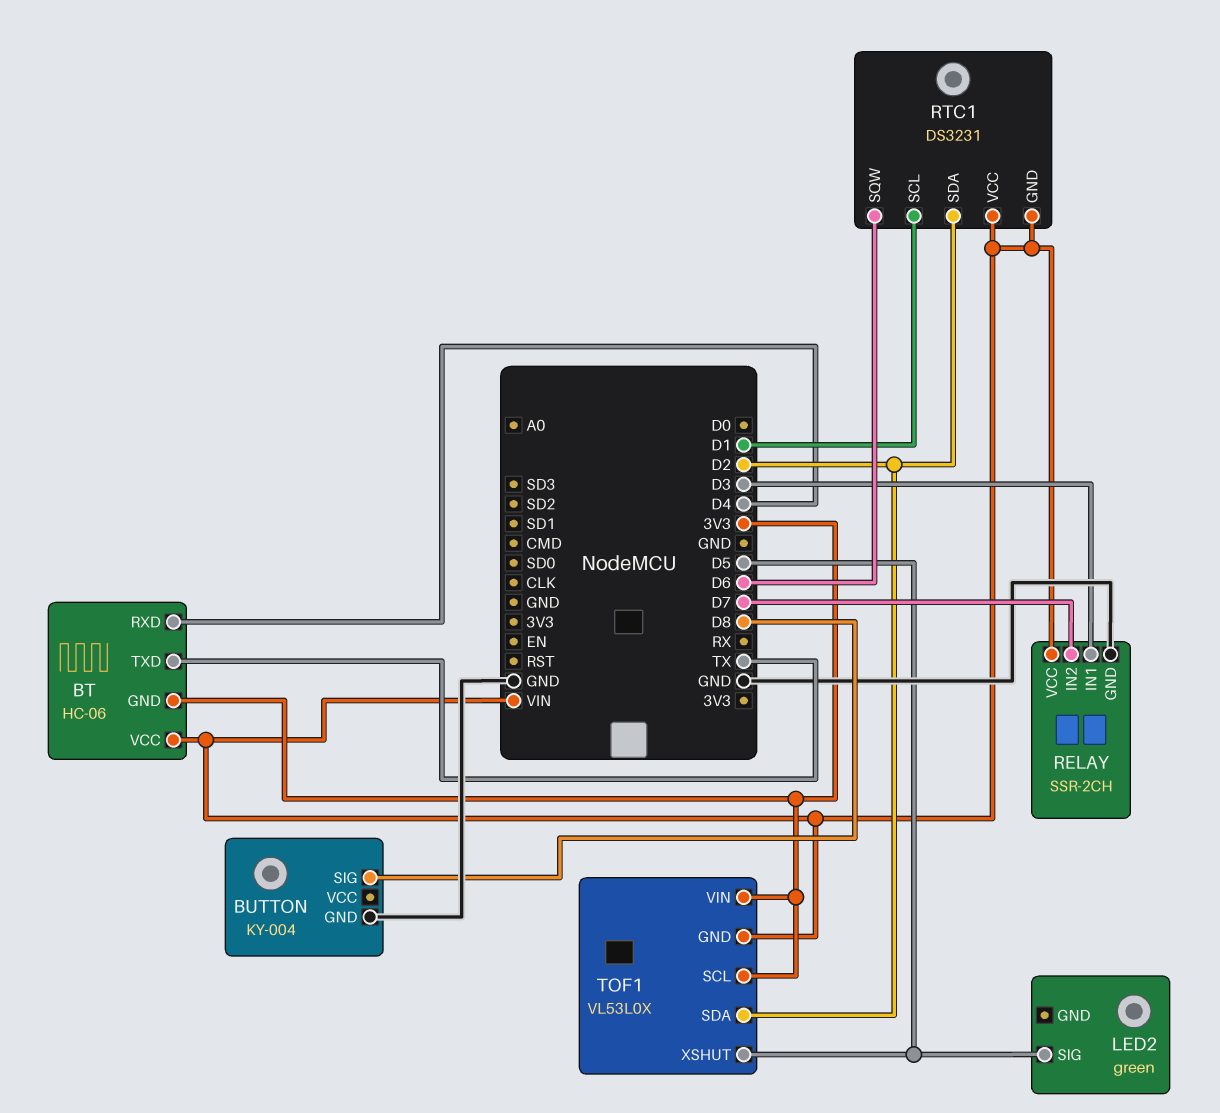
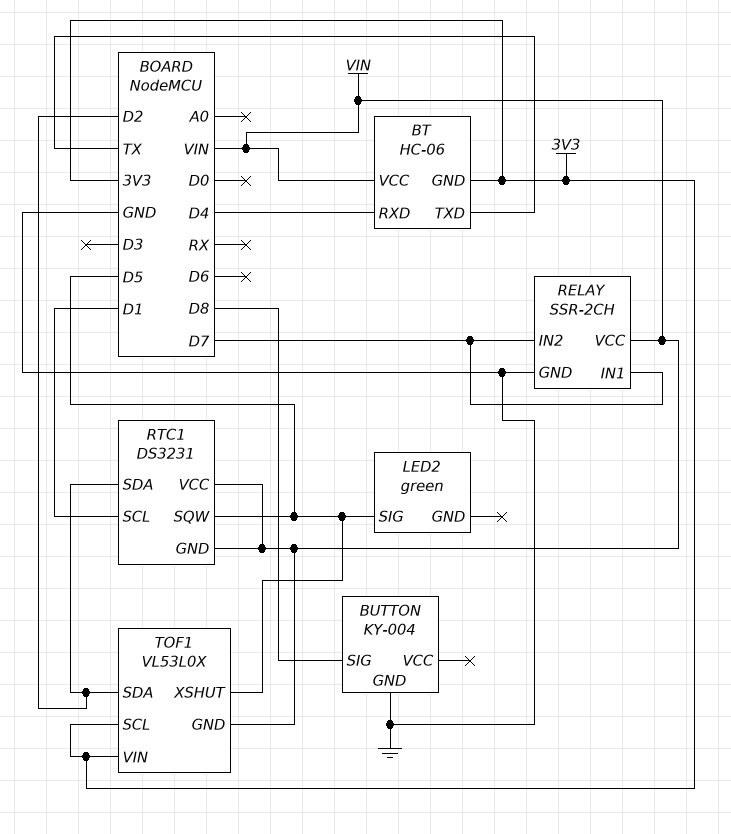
RELAY pin IN1: D3 -> D7
RTC1 pin SQW: D6 -> D5

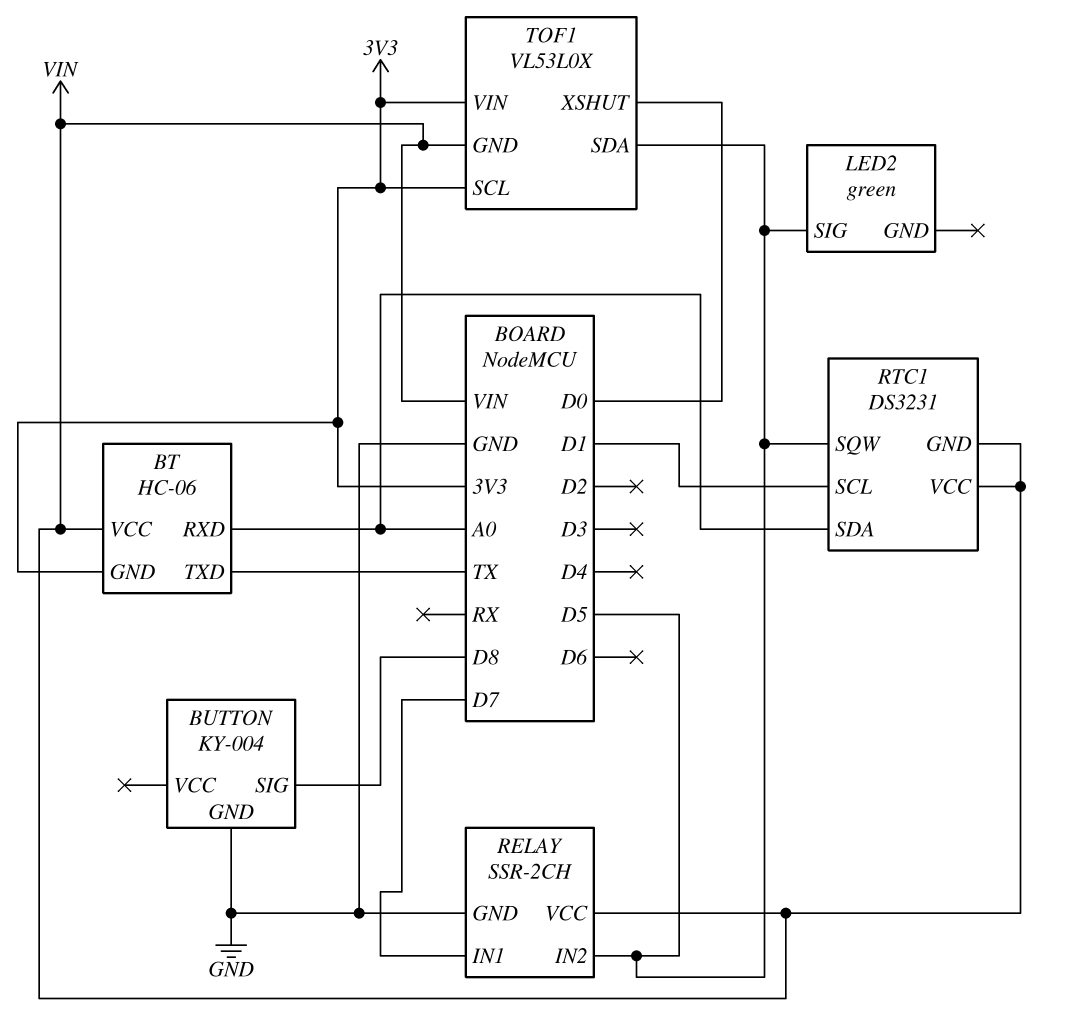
BT pin RXD: D4 -> A0
RELAY pin IN2: D7 -> D5
RTC1 pin SDA: D2 -> A0
TOF1 pin SDA: D2 -> D5
TOF1 pin XSHUT: D5 -> D0

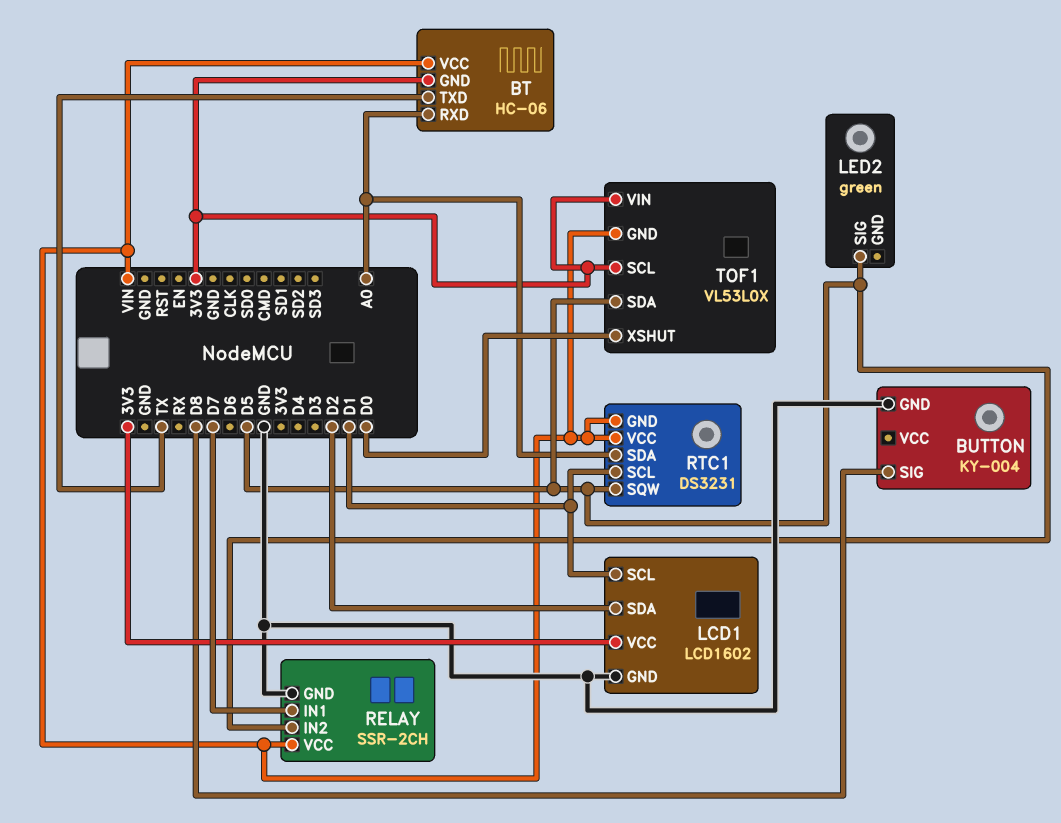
LCD1: none -> LCD1602
LCD1 pin GND: none -> GND
LCD1 pin SCL: none -> D1
LCD1 pin SDA: none -> D2
LCD1 pin VCC: none -> 3V3

